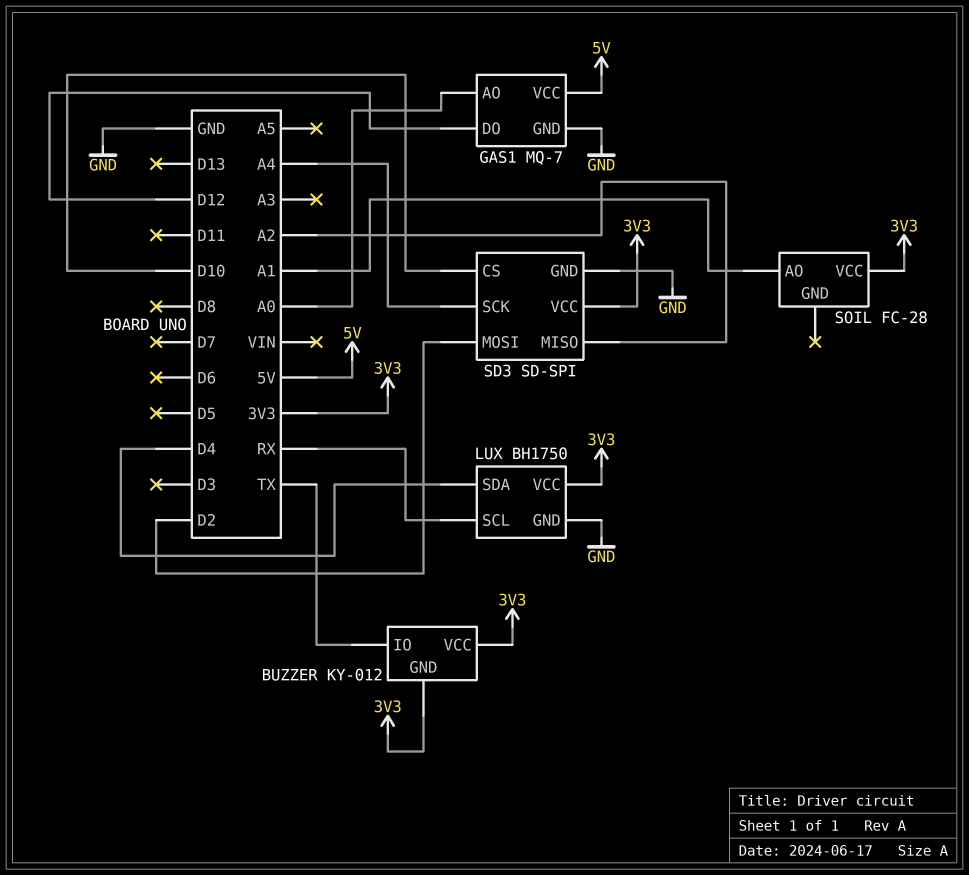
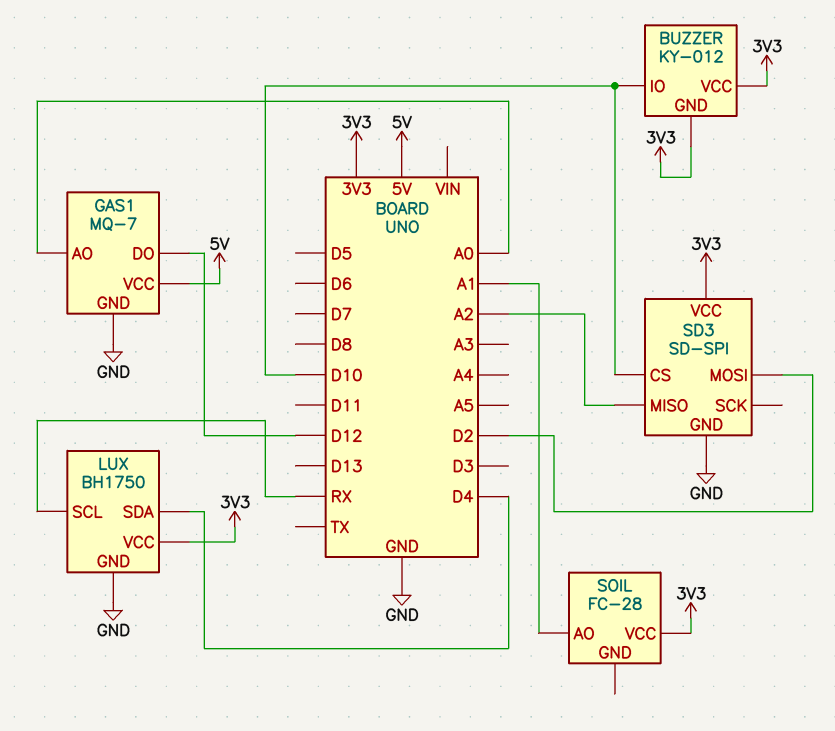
BUZZER pin IO: TX -> D10
SD3 pin SCK: A4 -> none

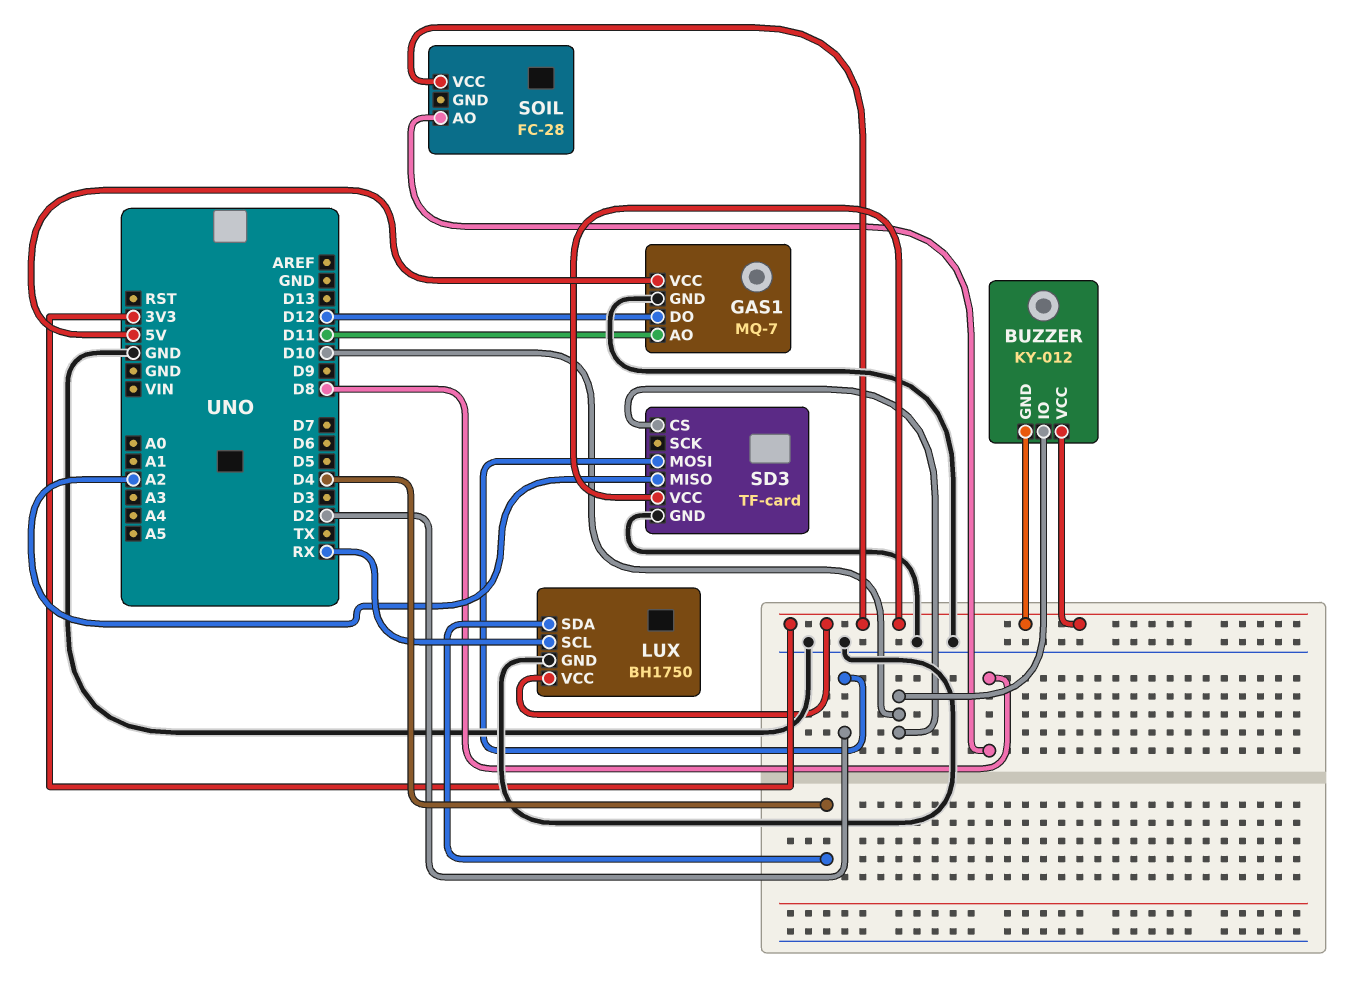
GAS1 pin AO: A0 -> D11
SD3: SD-SPI -> TF-card
SOIL pin AO: A1 -> D8

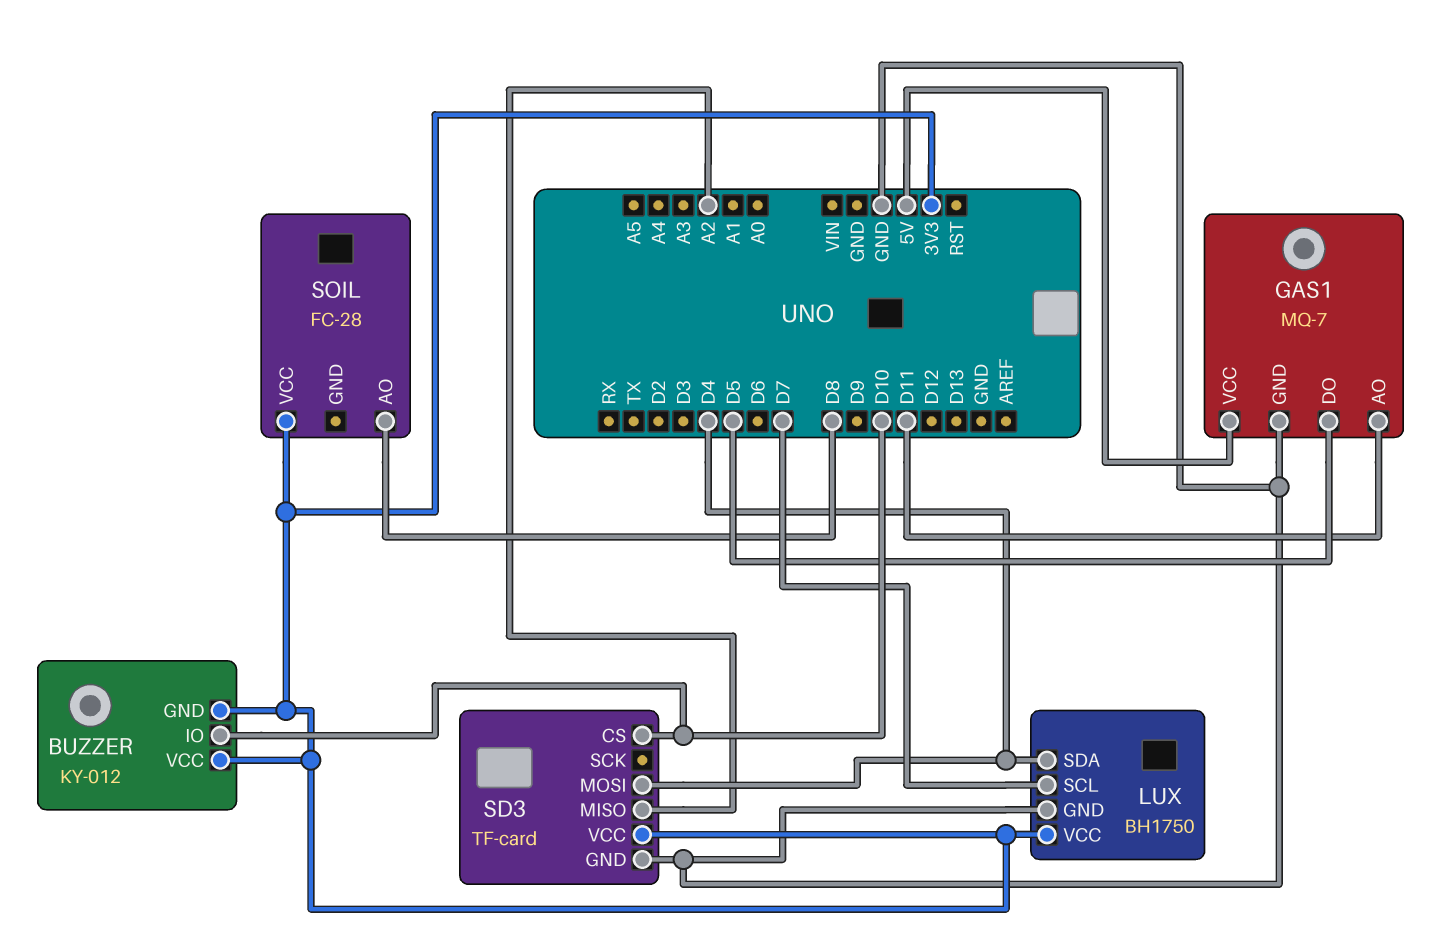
GAS1 pin DO: D12 -> D5
LUX pin SCL: RX -> D7
SD3 pin MOSI: D2 -> D4

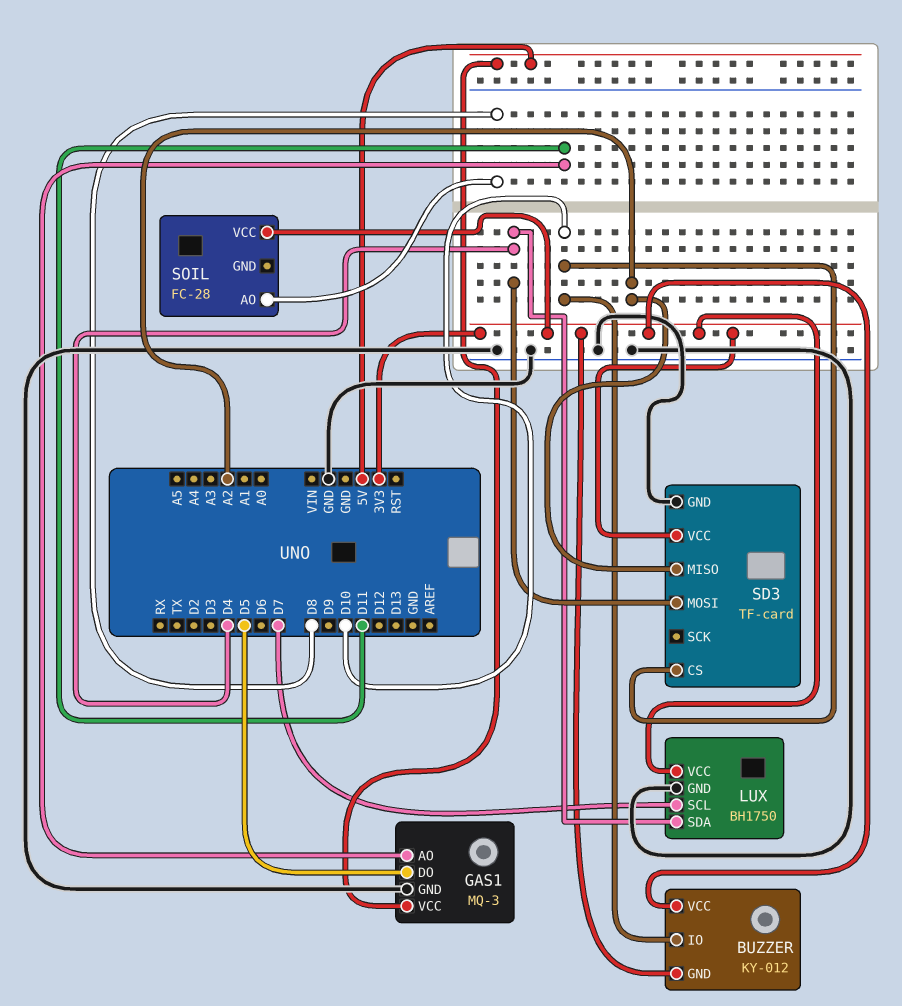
GAS1: MQ-7 -> MQ-3

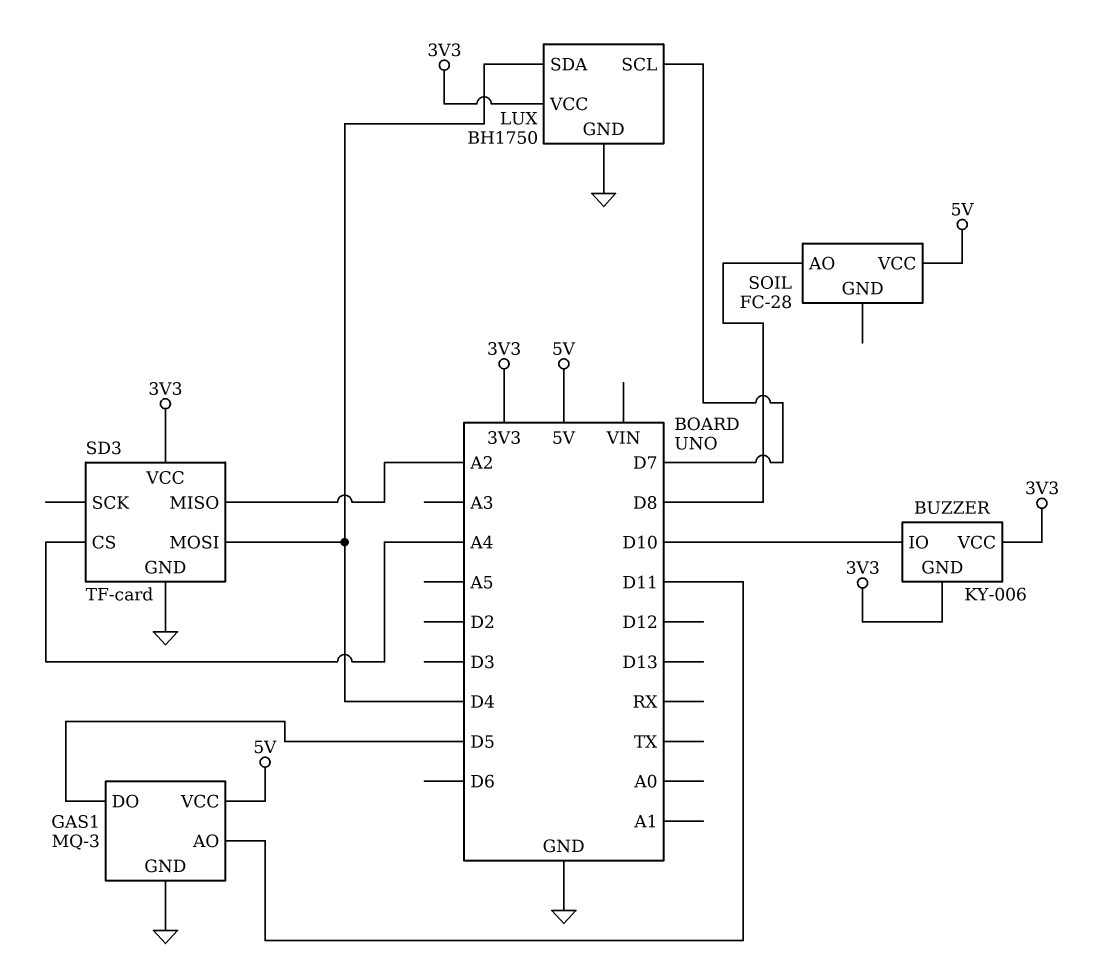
BUZZER: KY-012 -> KY-006
SD3 pin CS: D10 -> A4
SOIL pin VCC: 3V3 -> 5V

